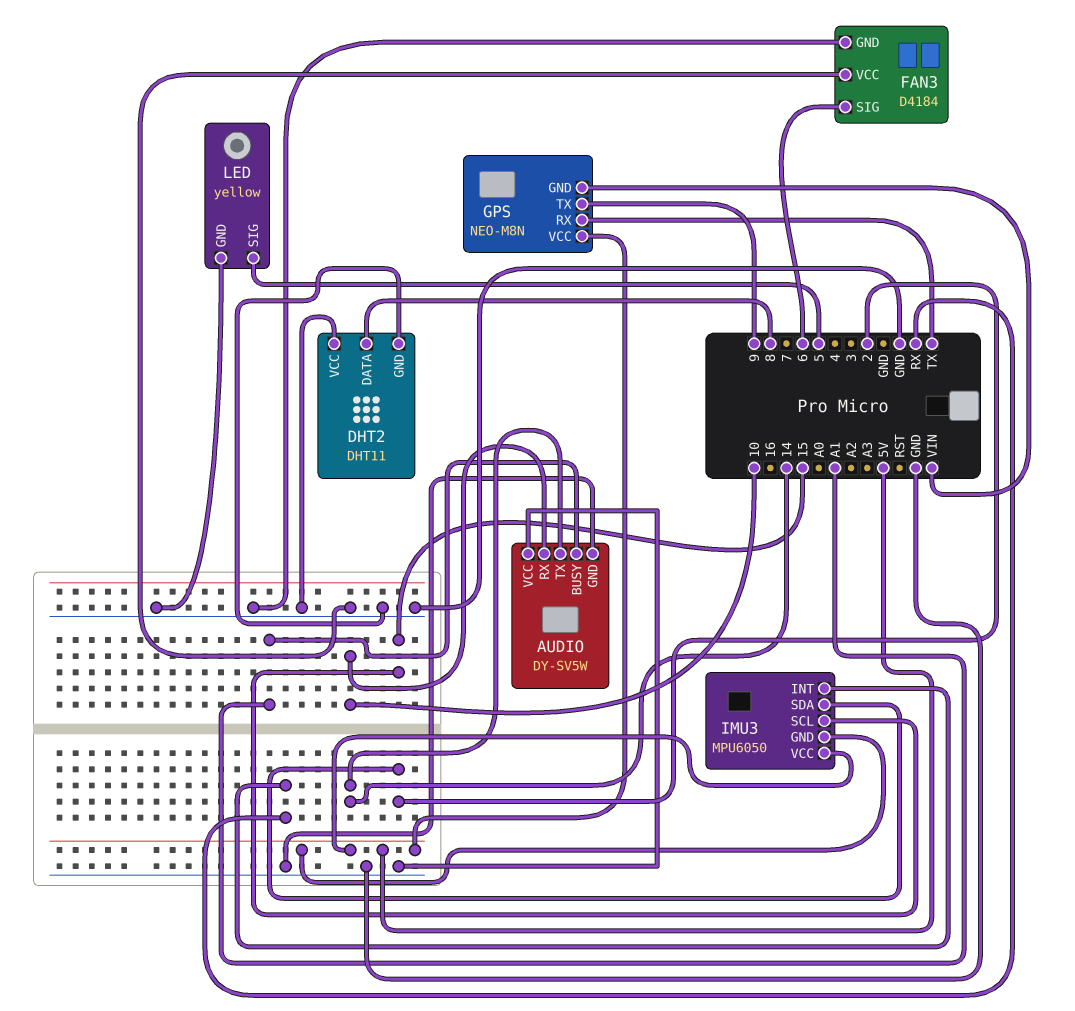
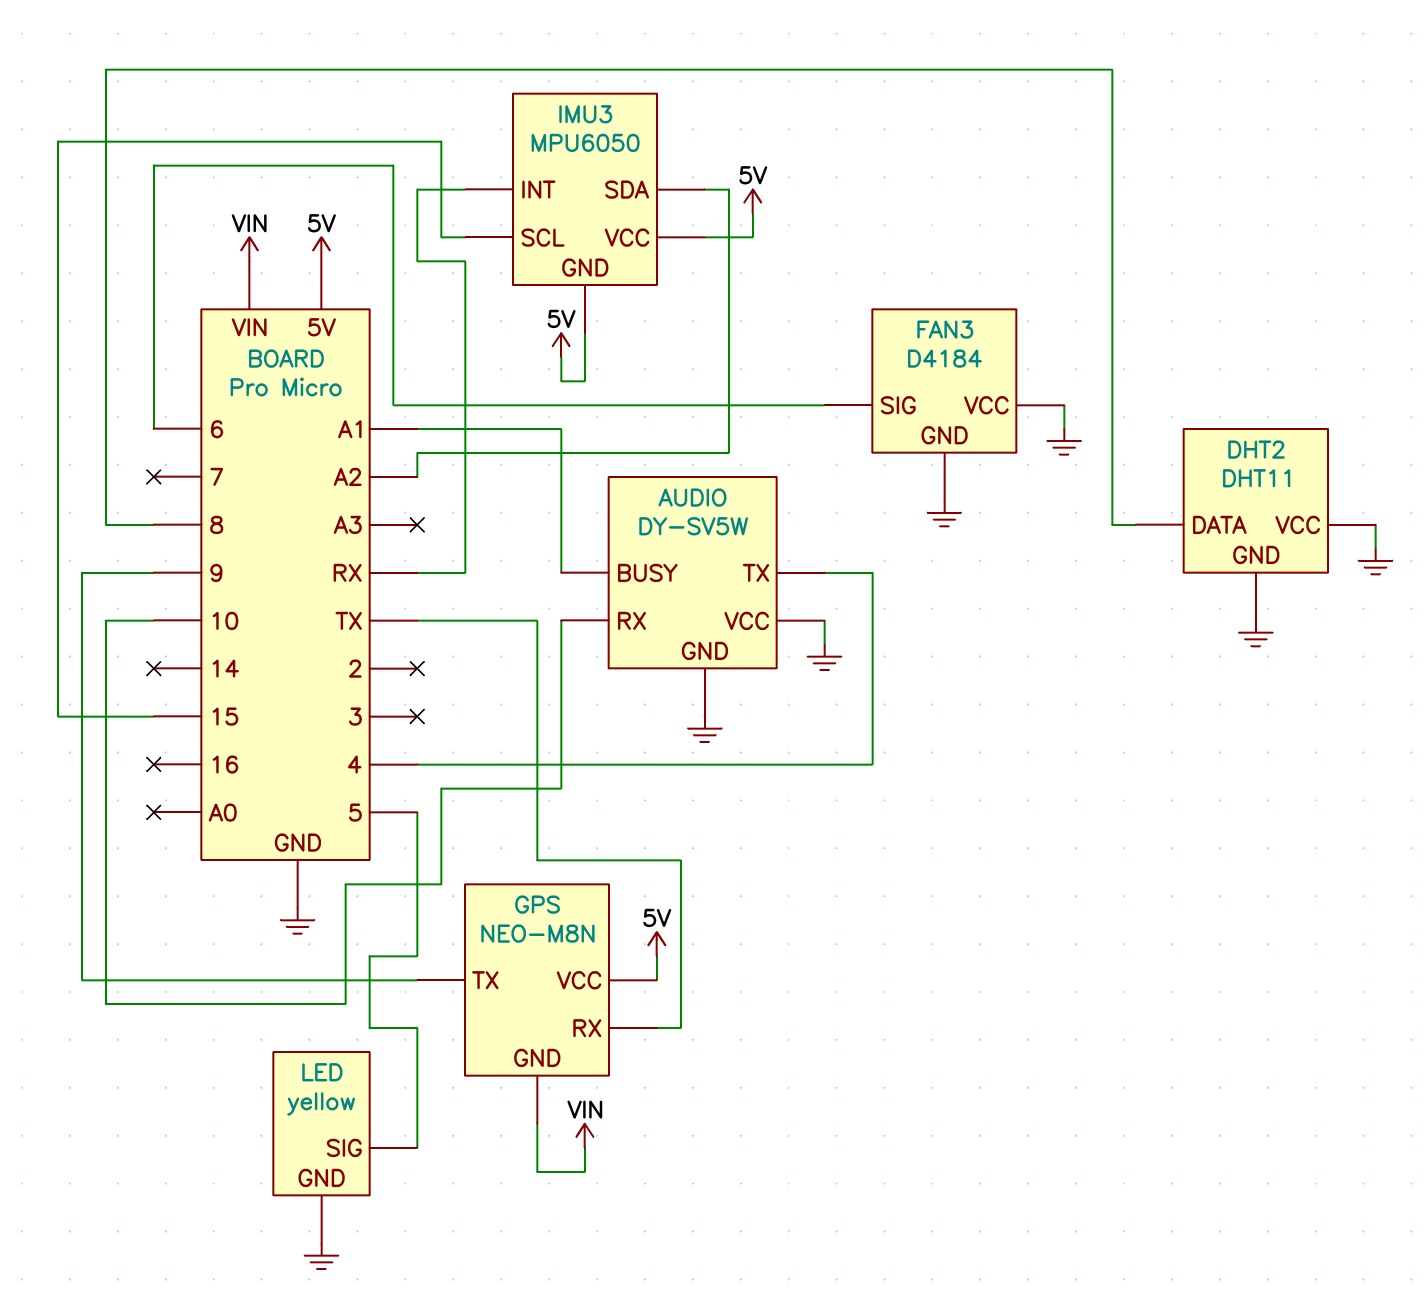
AUDIO pin TX: 14 -> 4
IMU3 pin SDA: 2 -> A2

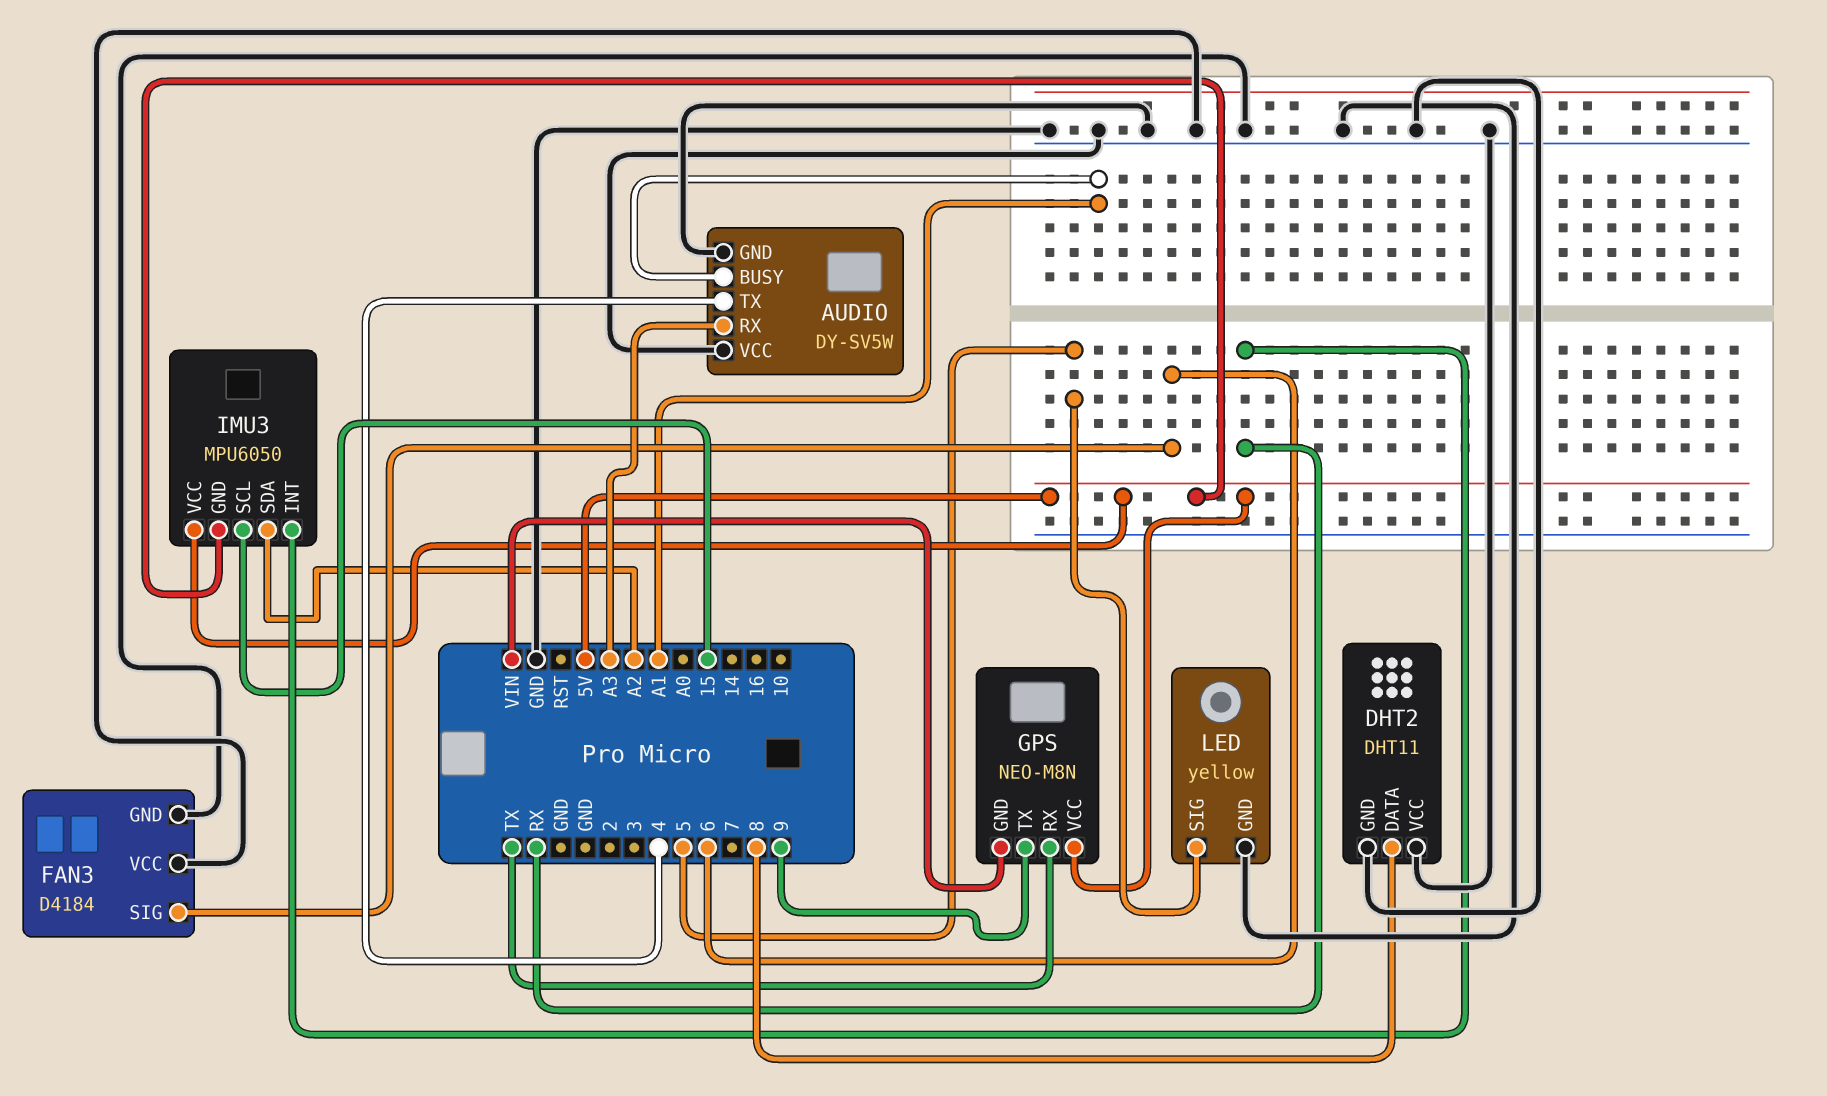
AUDIO pin RX: 10 -> A3

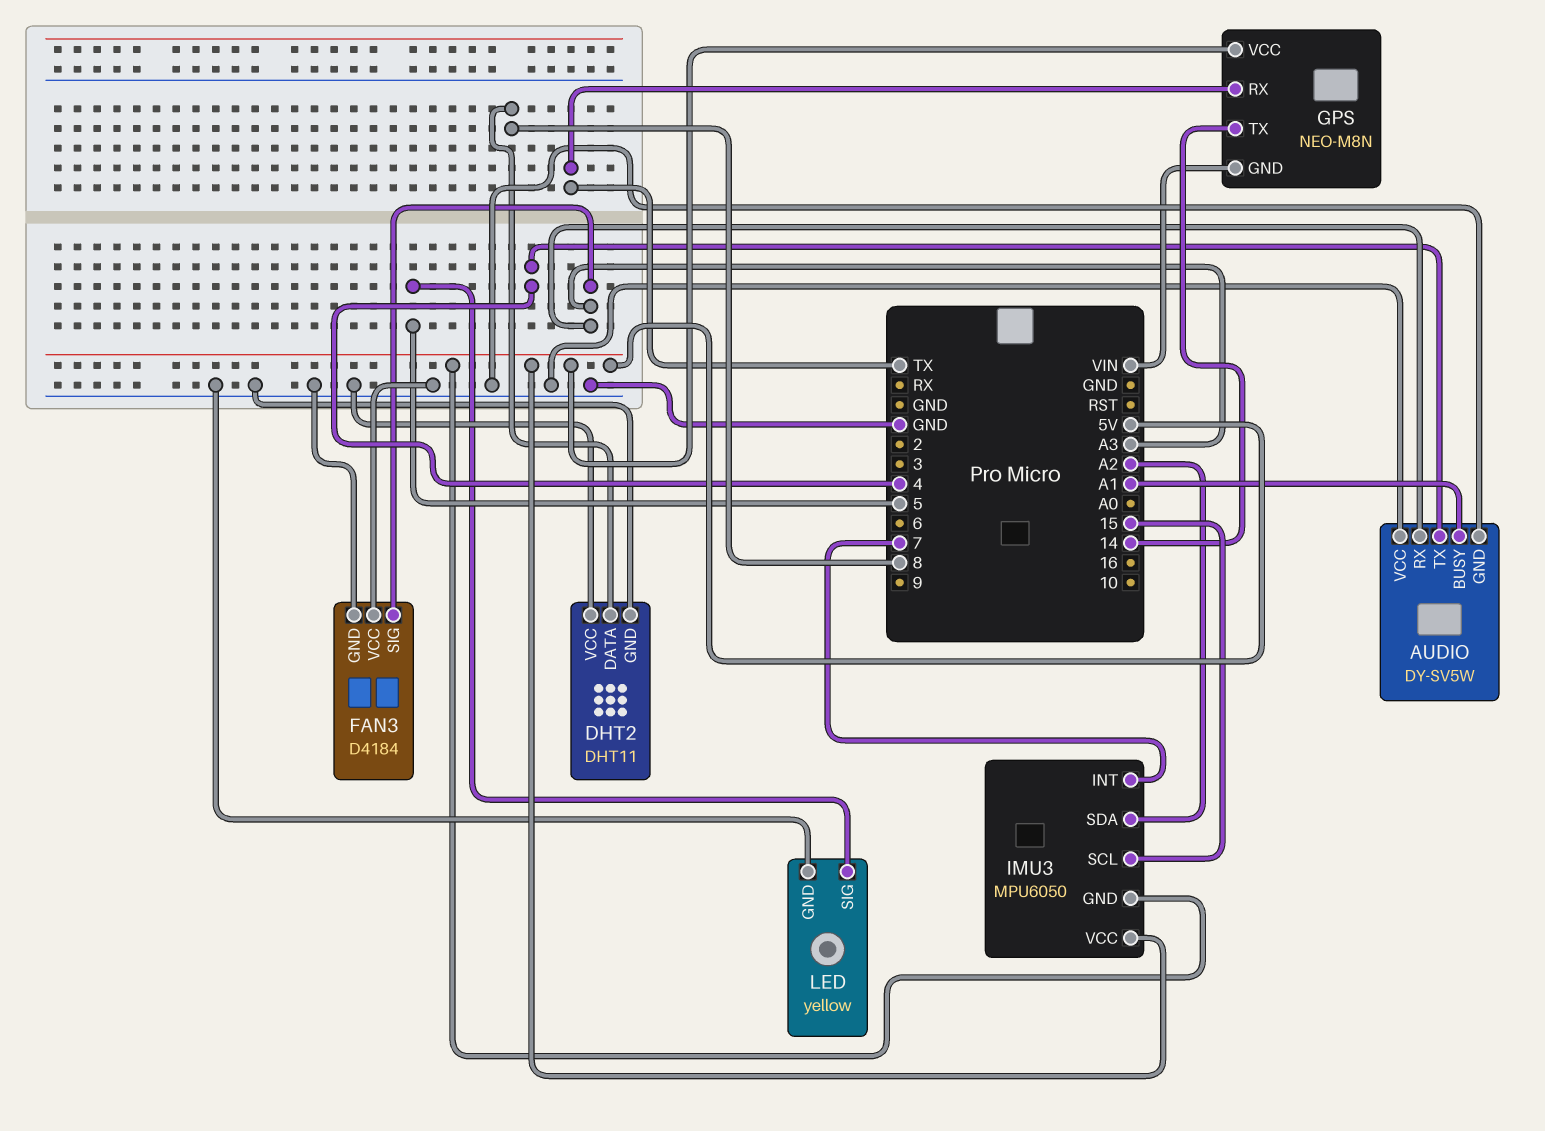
FAN3 pin SIG: 6 -> A3
GPS pin TX: 9 -> 14
IMU3 pin INT: RX -> 7

